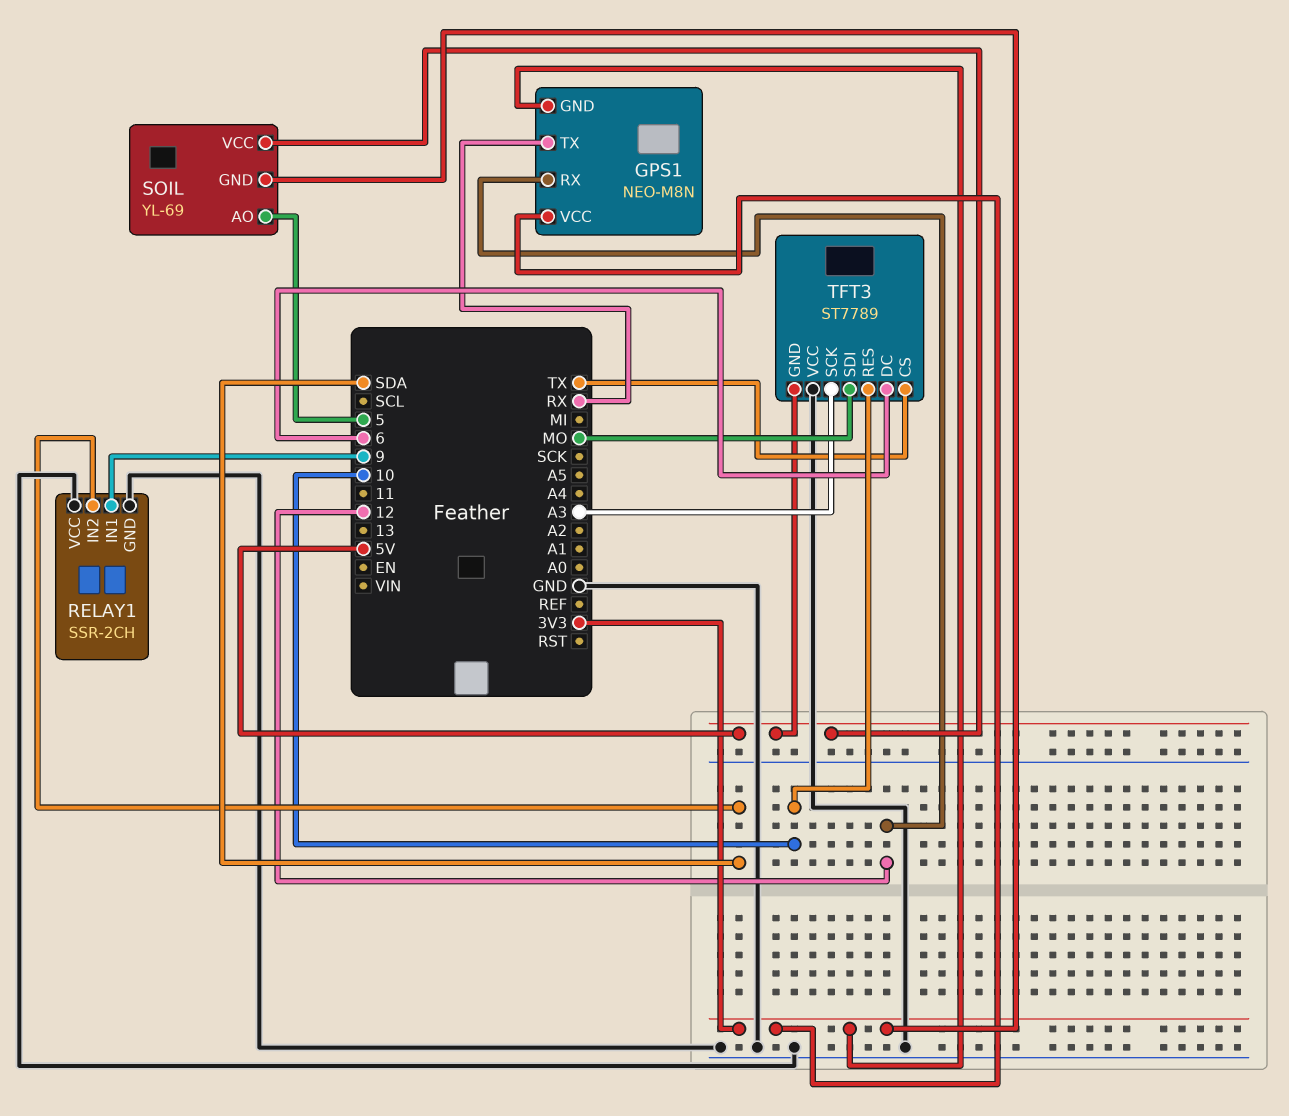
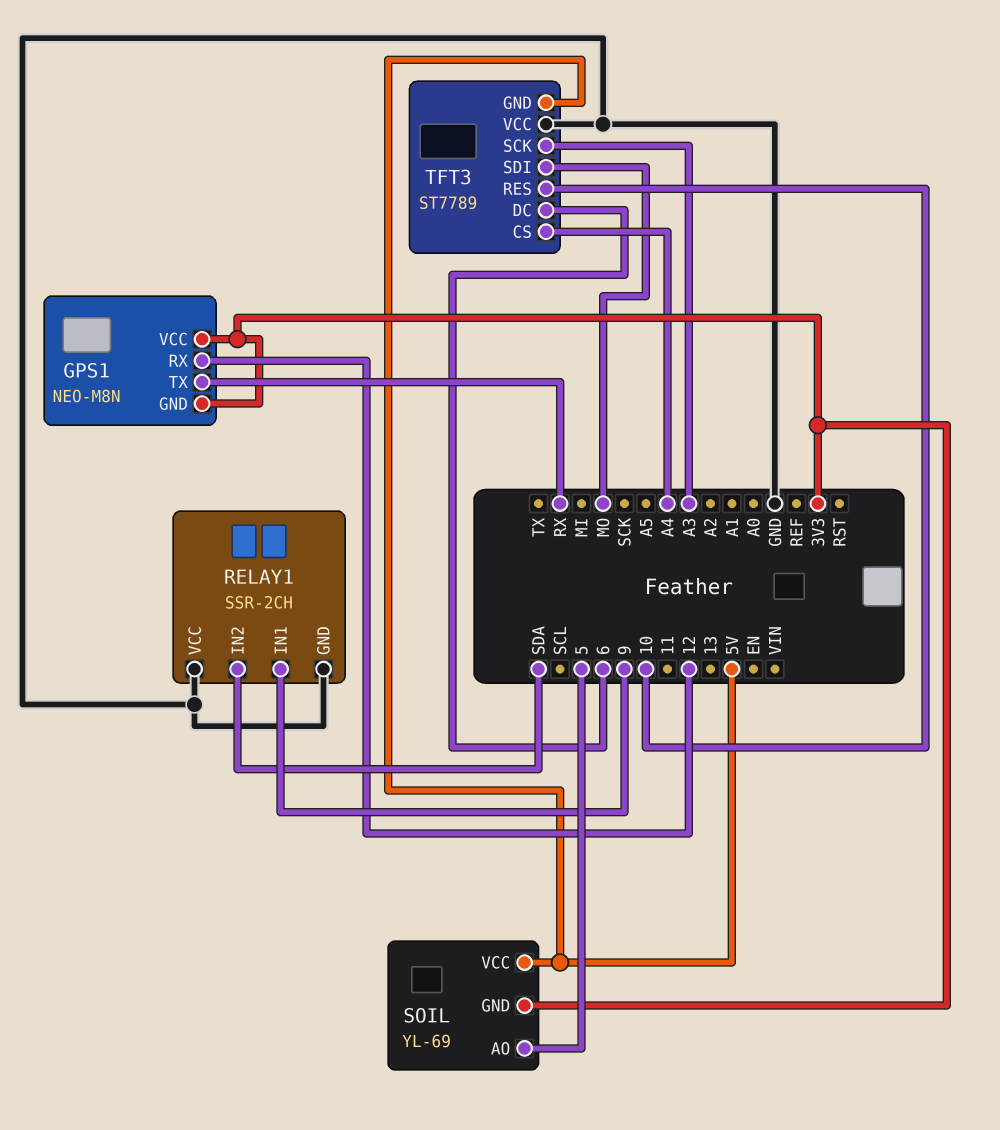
TFT3 pin CS: TX -> A4

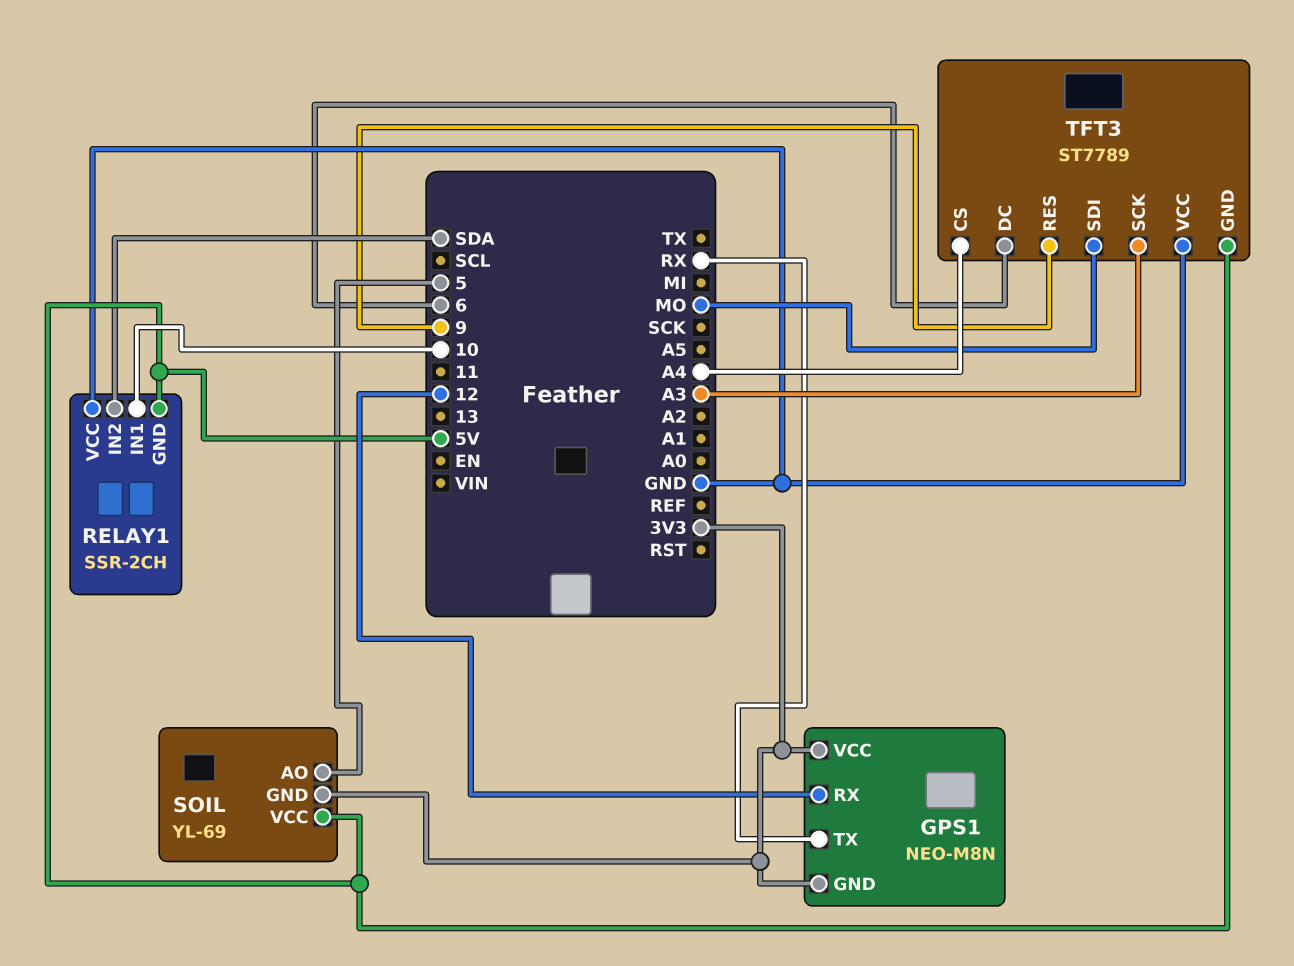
RELAY1 pin GND: GND -> 5V
RELAY1 pin IN1: 9 -> 10
TFT3 pin RES: 10 -> 9

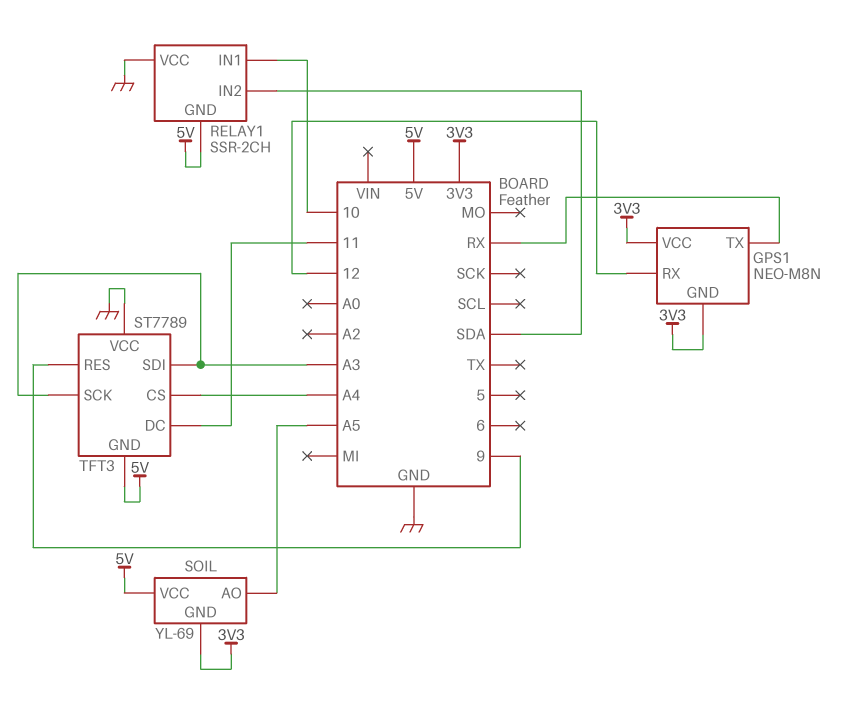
SOIL pin AO: 5 -> A5
TFT3 pin DC: 6 -> 11
TFT3 pin SDI: MO -> A3

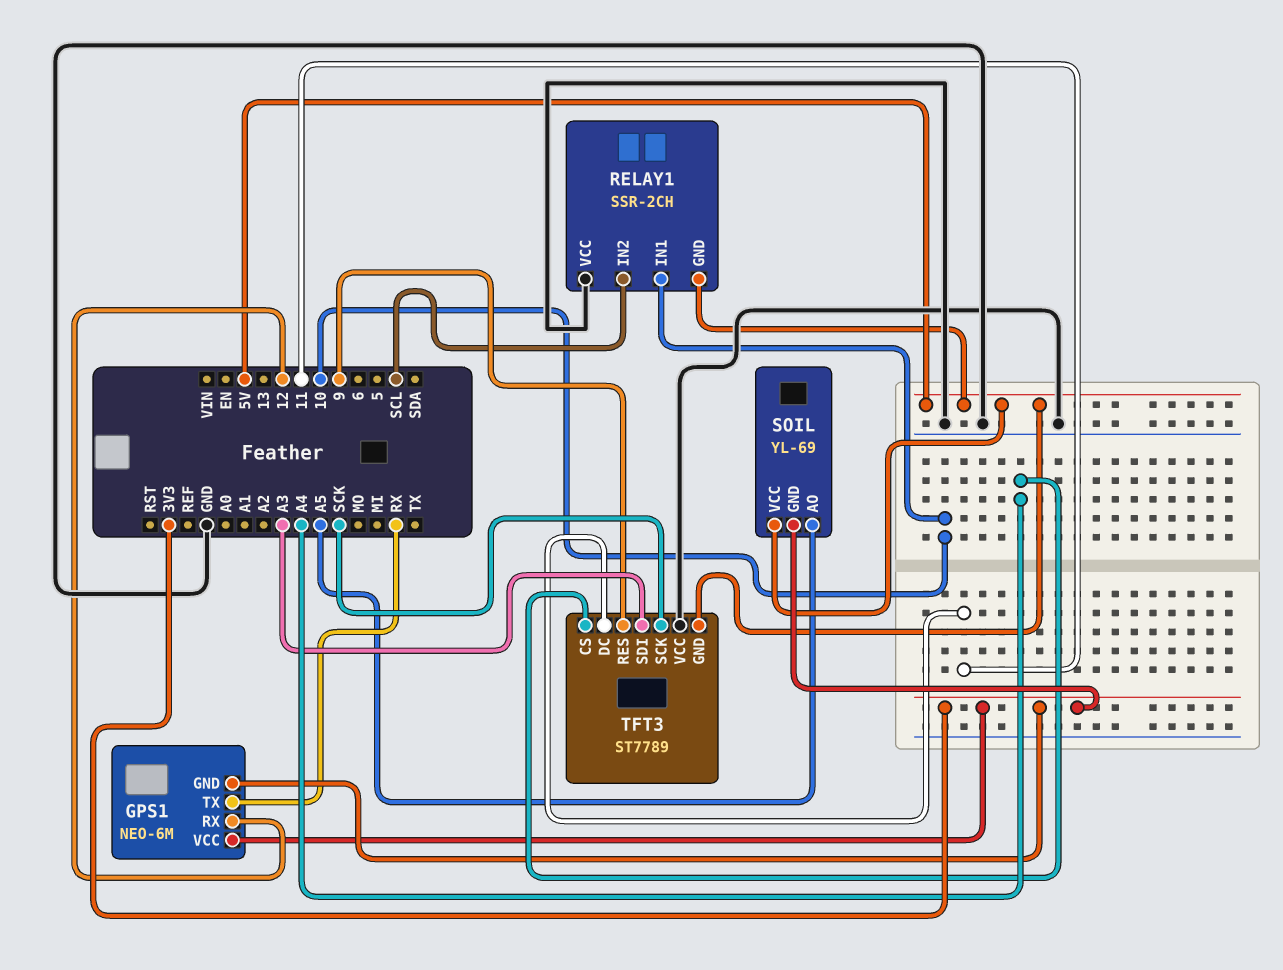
GPS1: NEO-M8N -> NEO-6M
RELAY1 pin IN2: SDA -> SCL
TFT3 pin SCK: A3 -> SCK

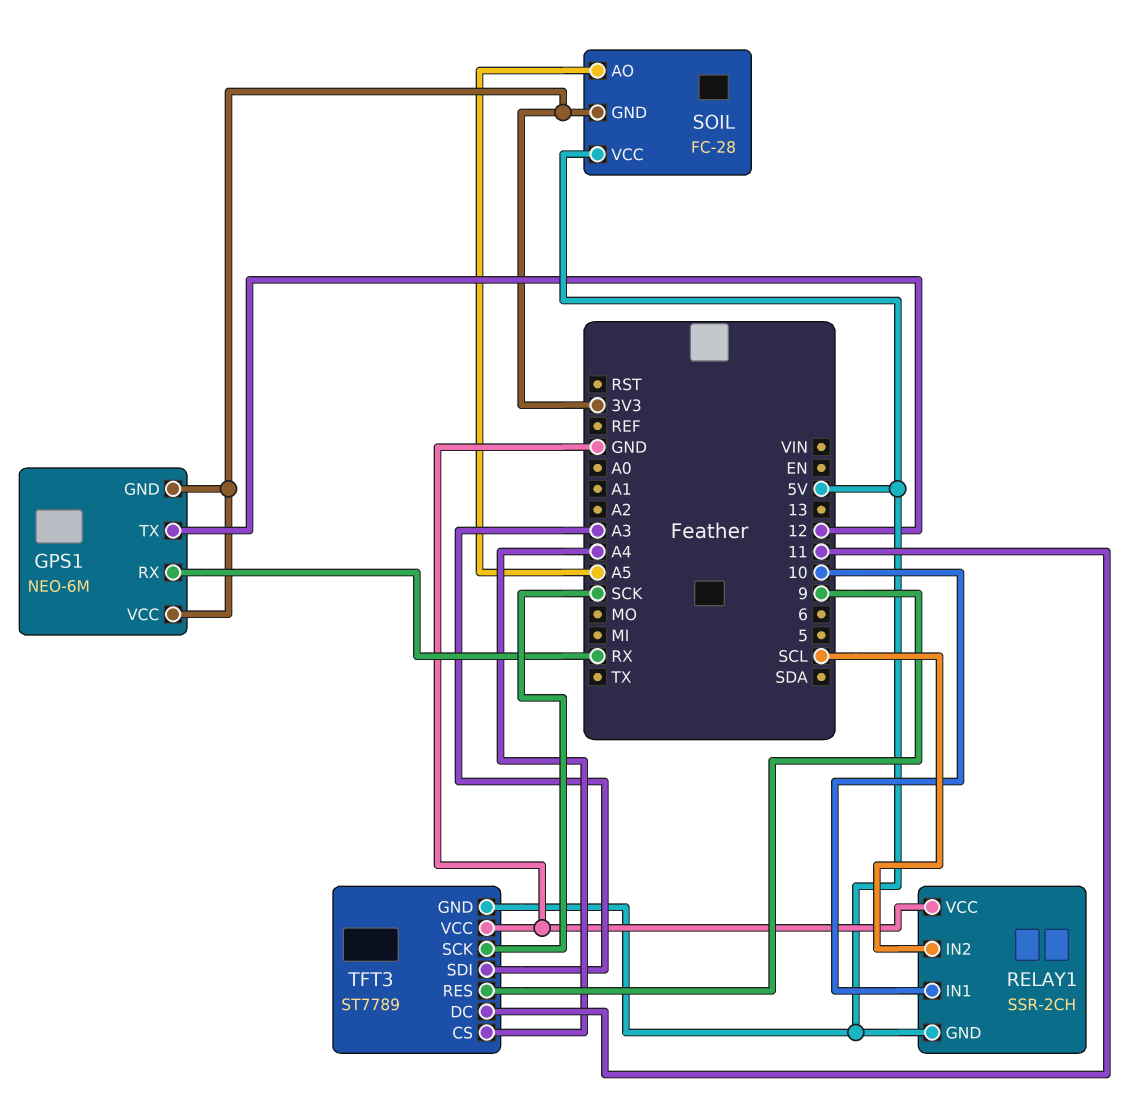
GPS1 pin RX: 12 -> RX
GPS1 pin TX: RX -> 12
SOIL: YL-69 -> FC-28

